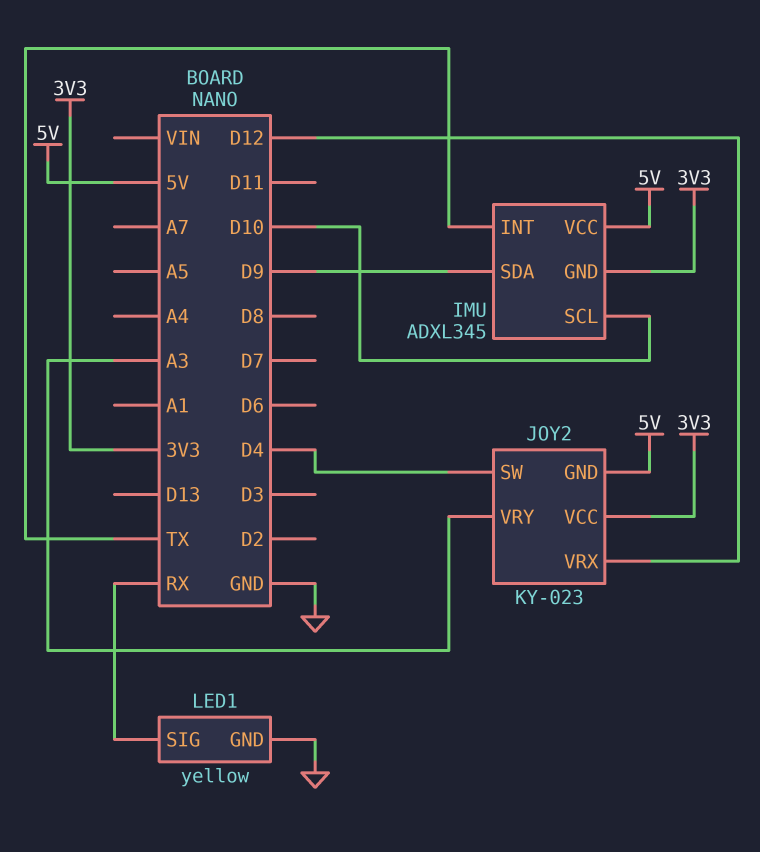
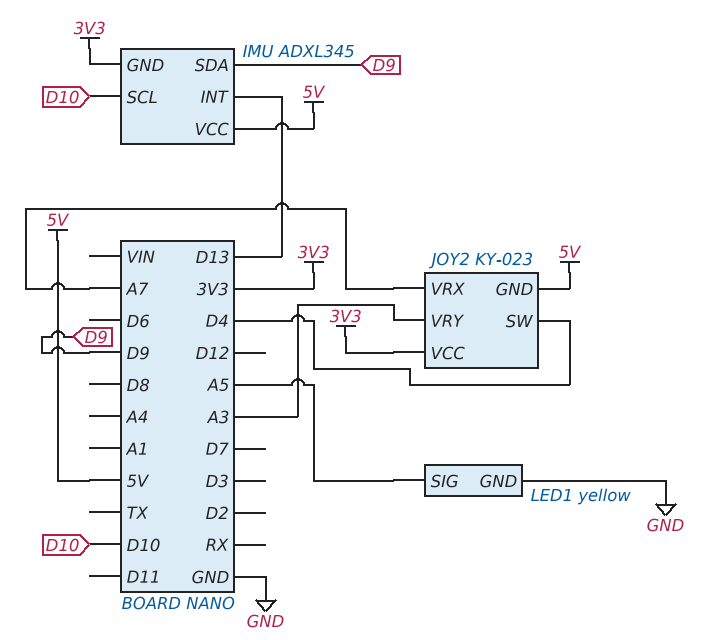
IMU pin INT: TX -> D13
JOY2 pin VRX: D12 -> A7
LED1 pin SIG: RX -> A5

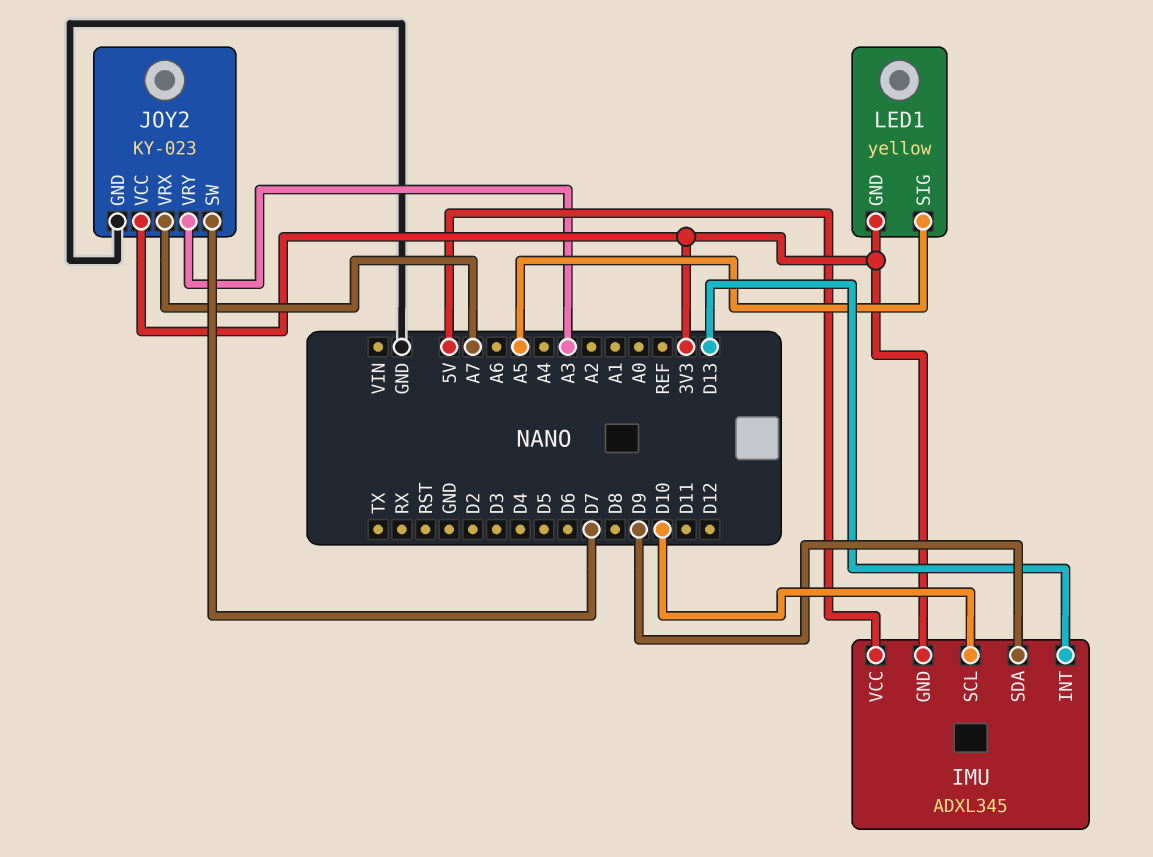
JOY2 pin GND: 5V -> GND
JOY2 pin SW: D4 -> D7
LED1 pin GND: GND -> 3V3

